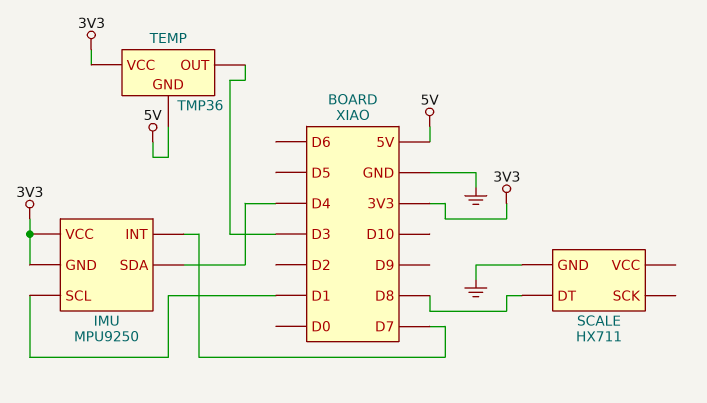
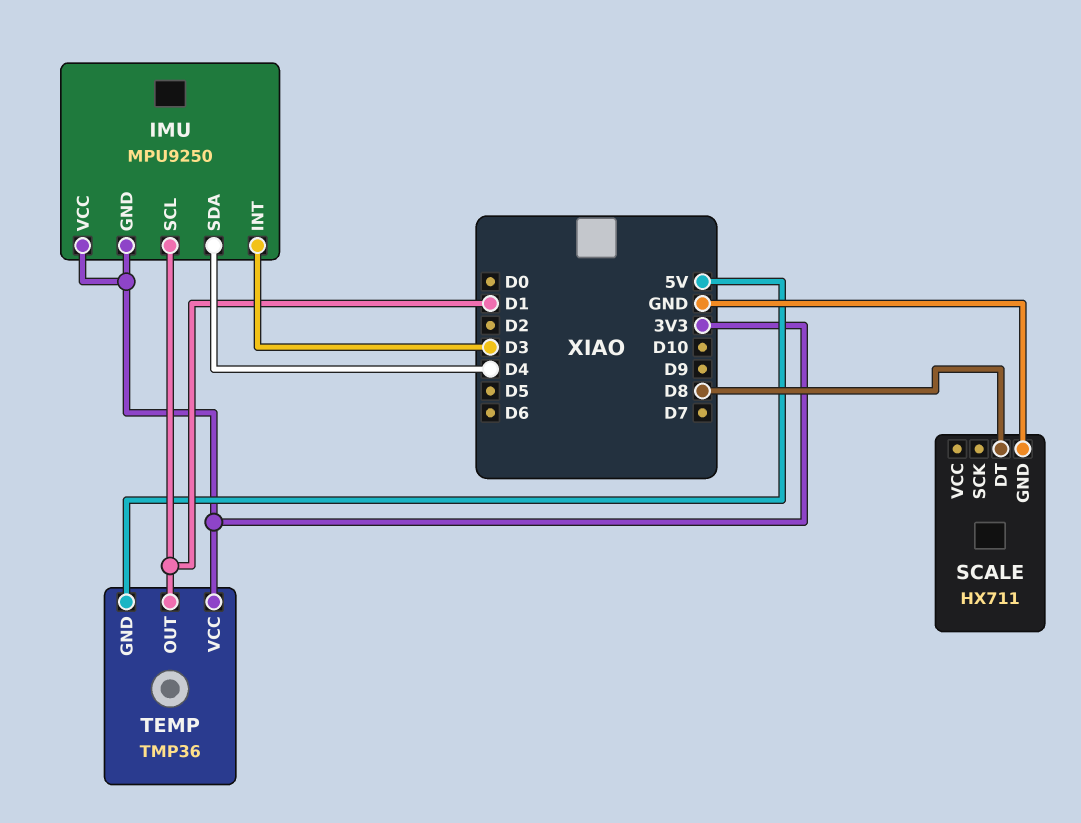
IMU pin INT: D7 -> D3
TEMP pin OUT: D3 -> D1

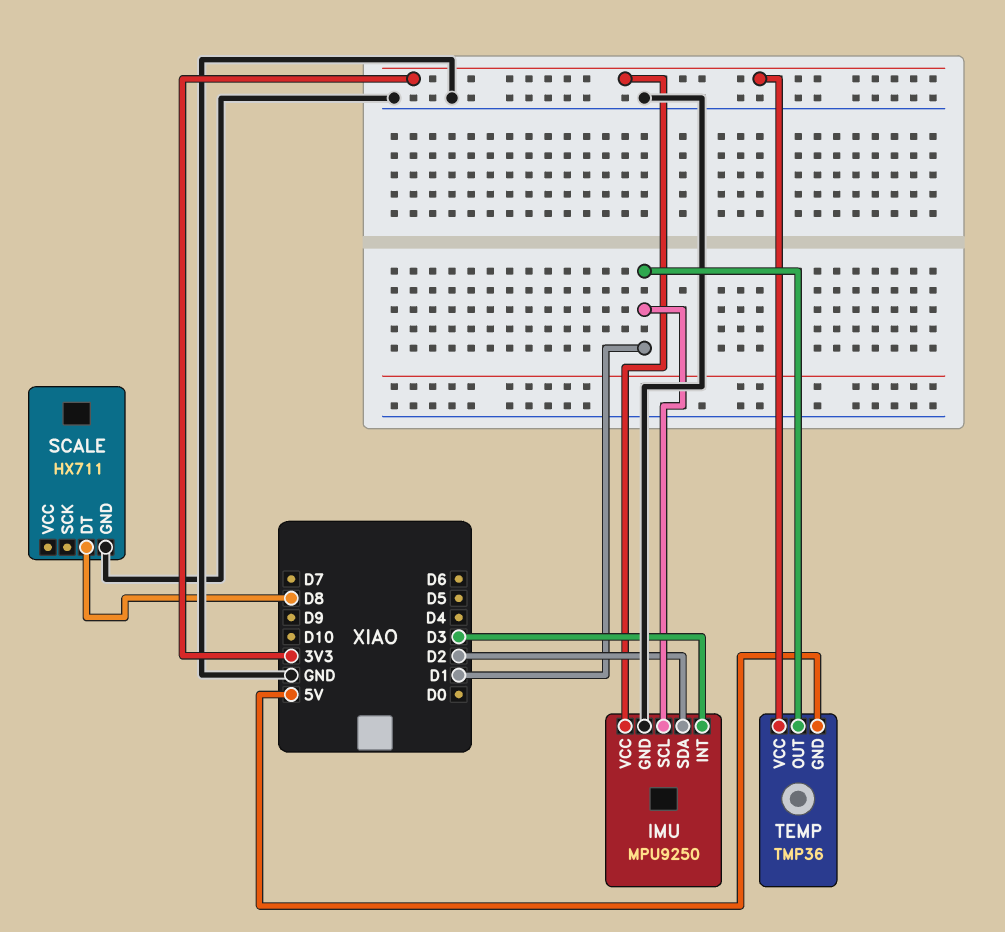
IMU pin GND: 3V3 -> GND
IMU pin SDA: D4 -> D2

